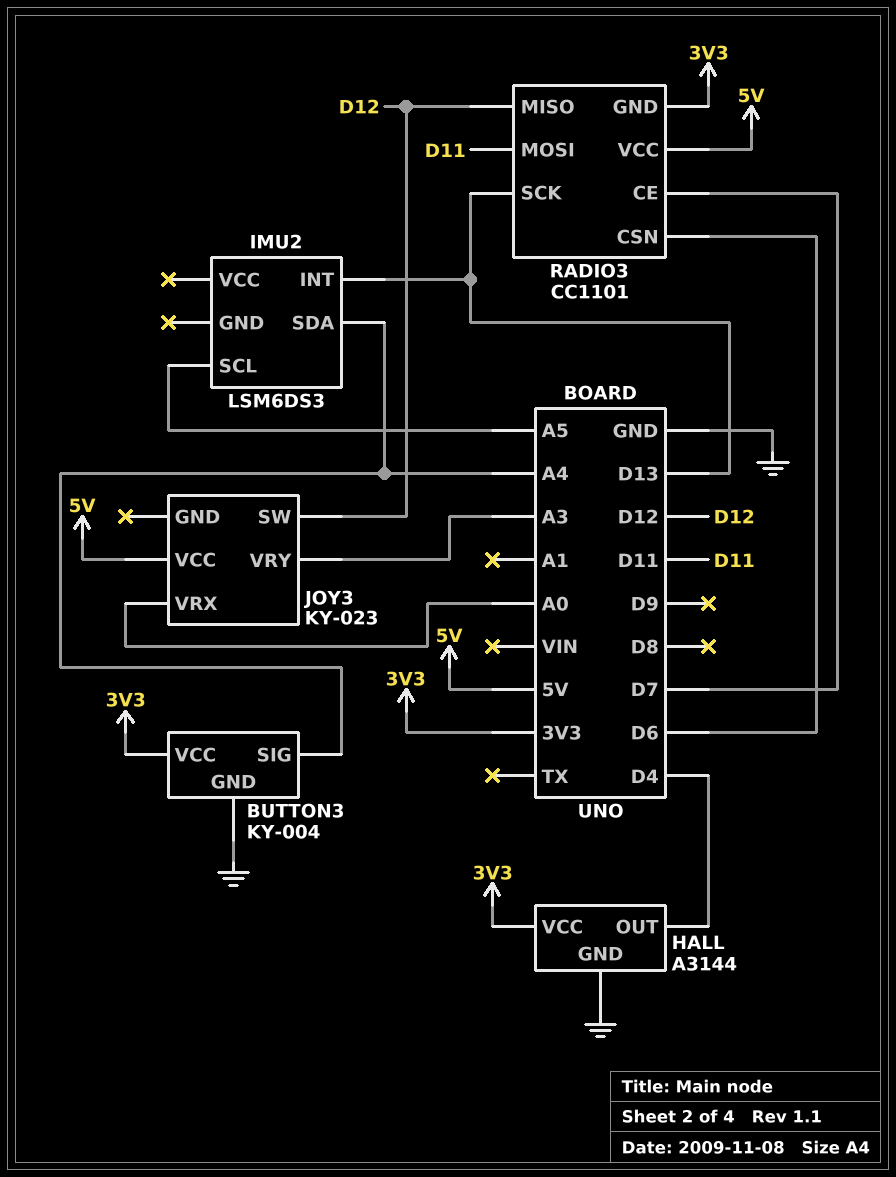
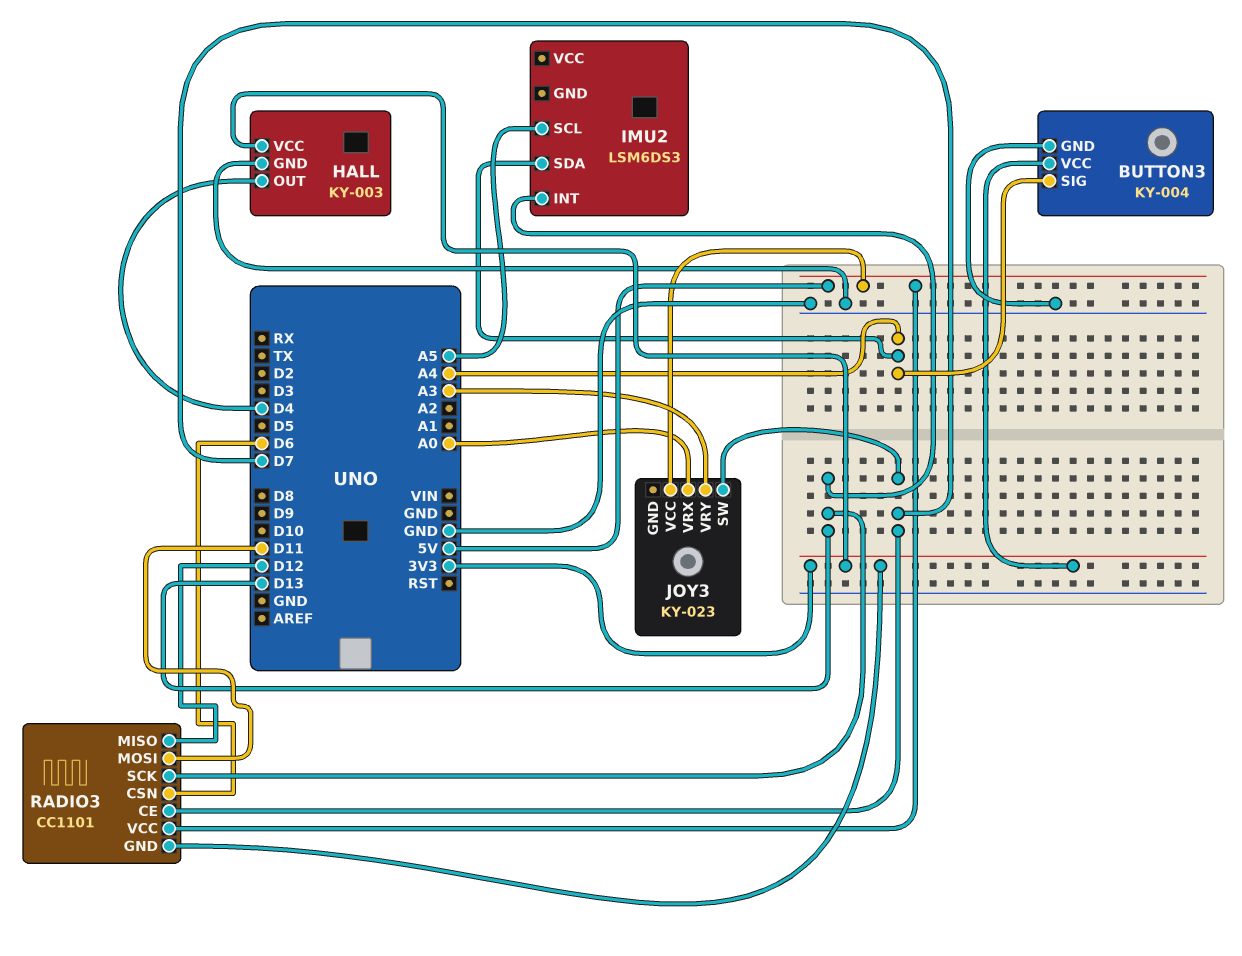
HALL: A3144 -> KY-003
JOY3 pin SW: D12 -> D7

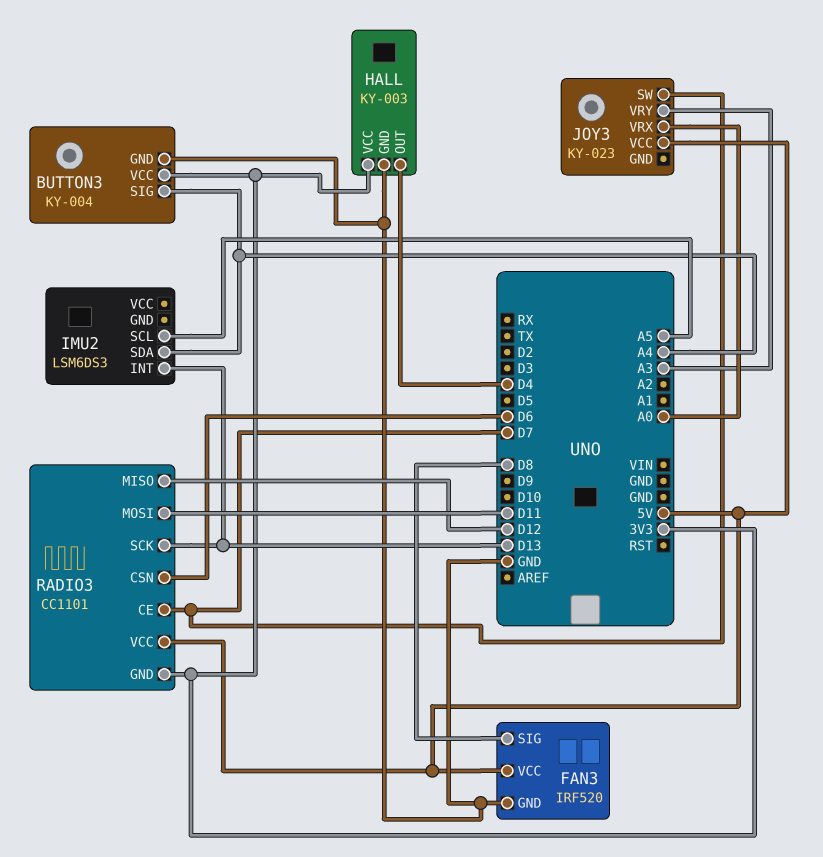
FAN3: none -> IRF520
FAN3 pin GND: none -> GND
FAN3 pin SIG: none -> D8
FAN3 pin VCC: none -> 5V

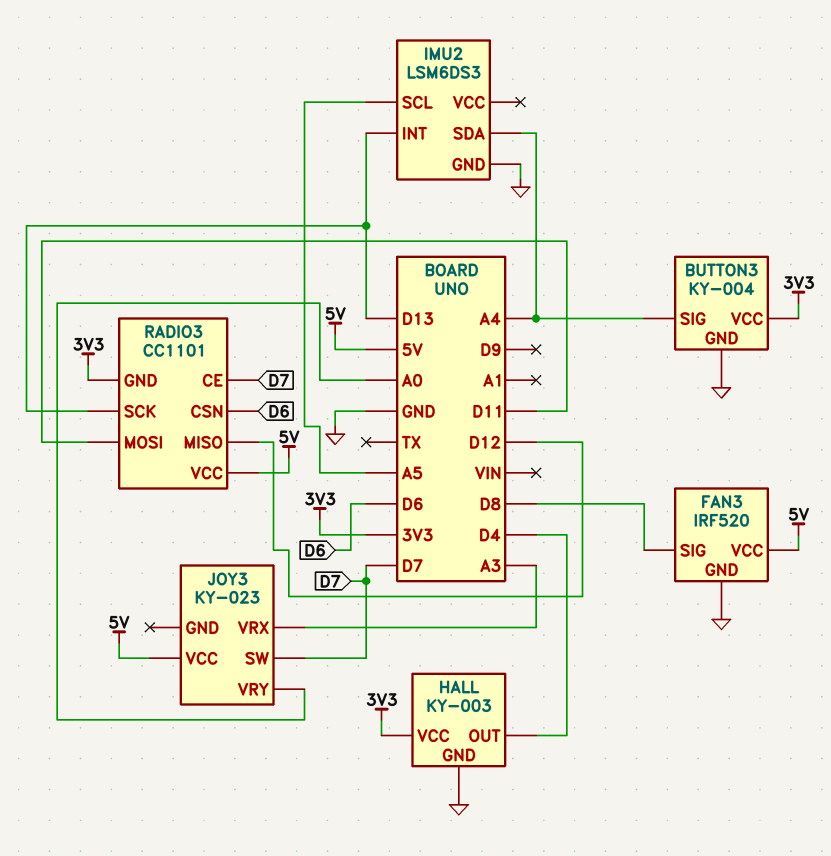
IMU2 pin GND: none -> GND
JOY3 pin VRX: A0 -> A3
JOY3 pin VRY: A3 -> A0

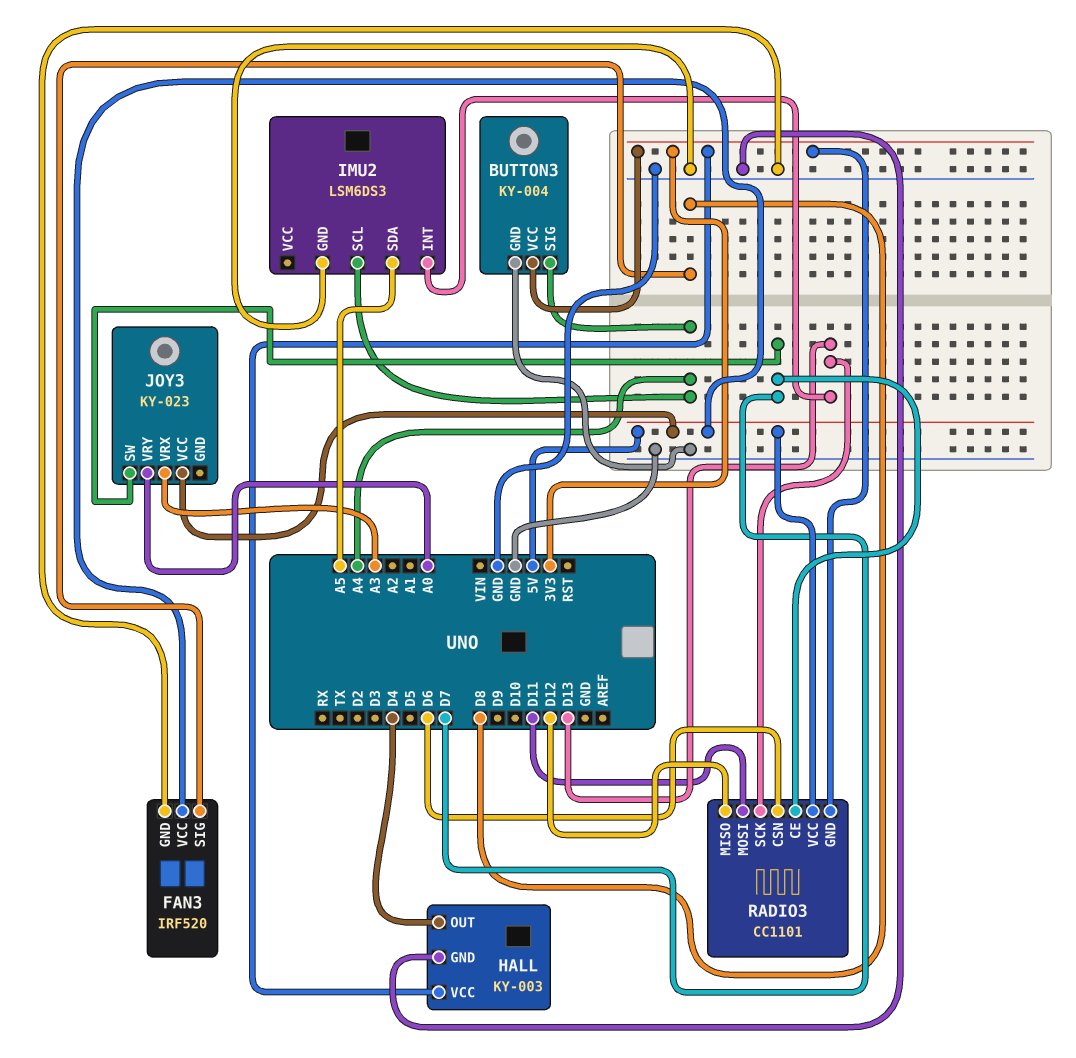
IMU2 pin SCL: A5 -> A4
IMU2 pin SDA: A4 -> A5

